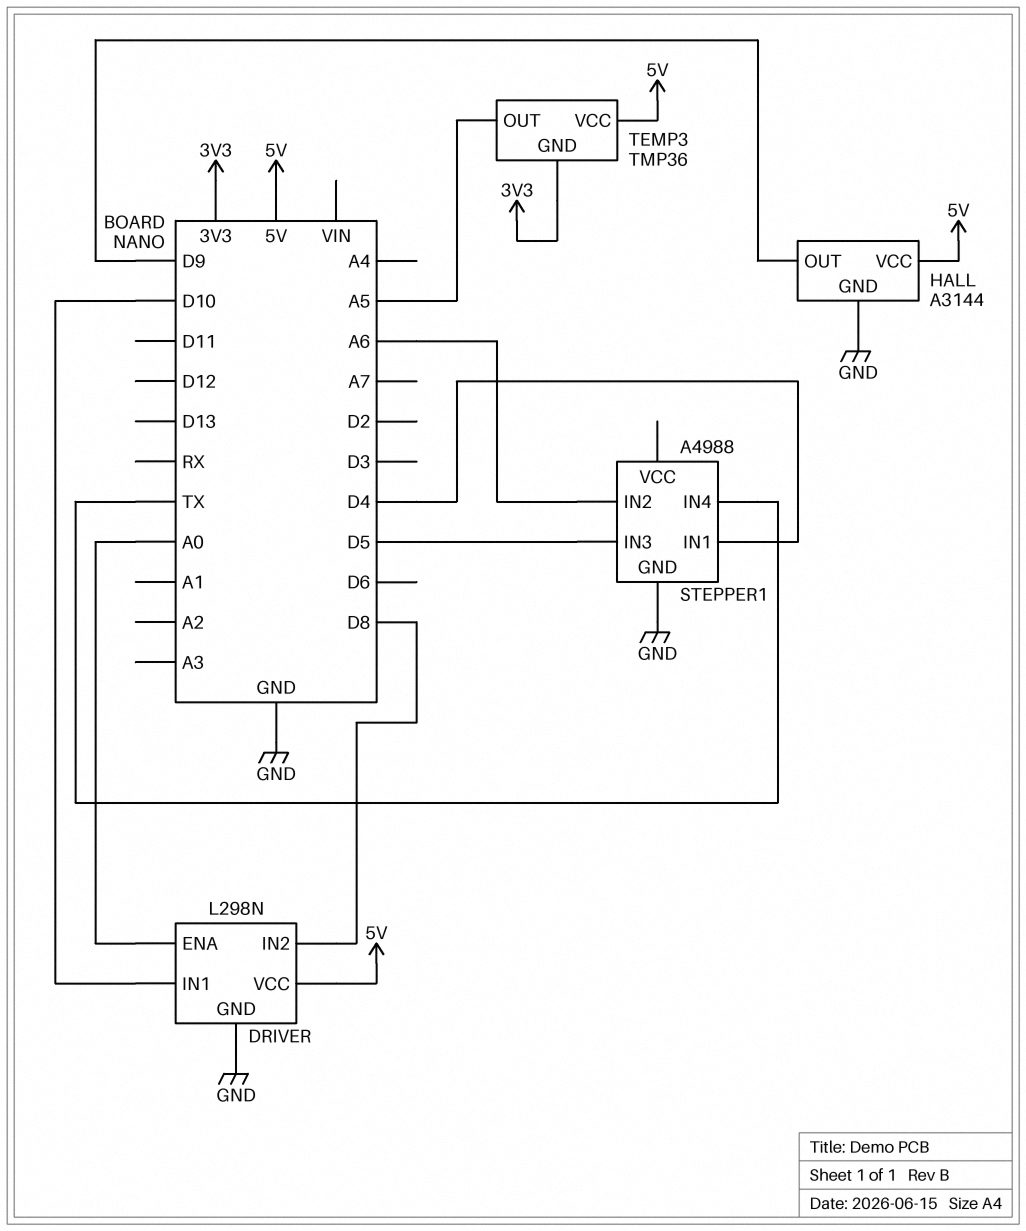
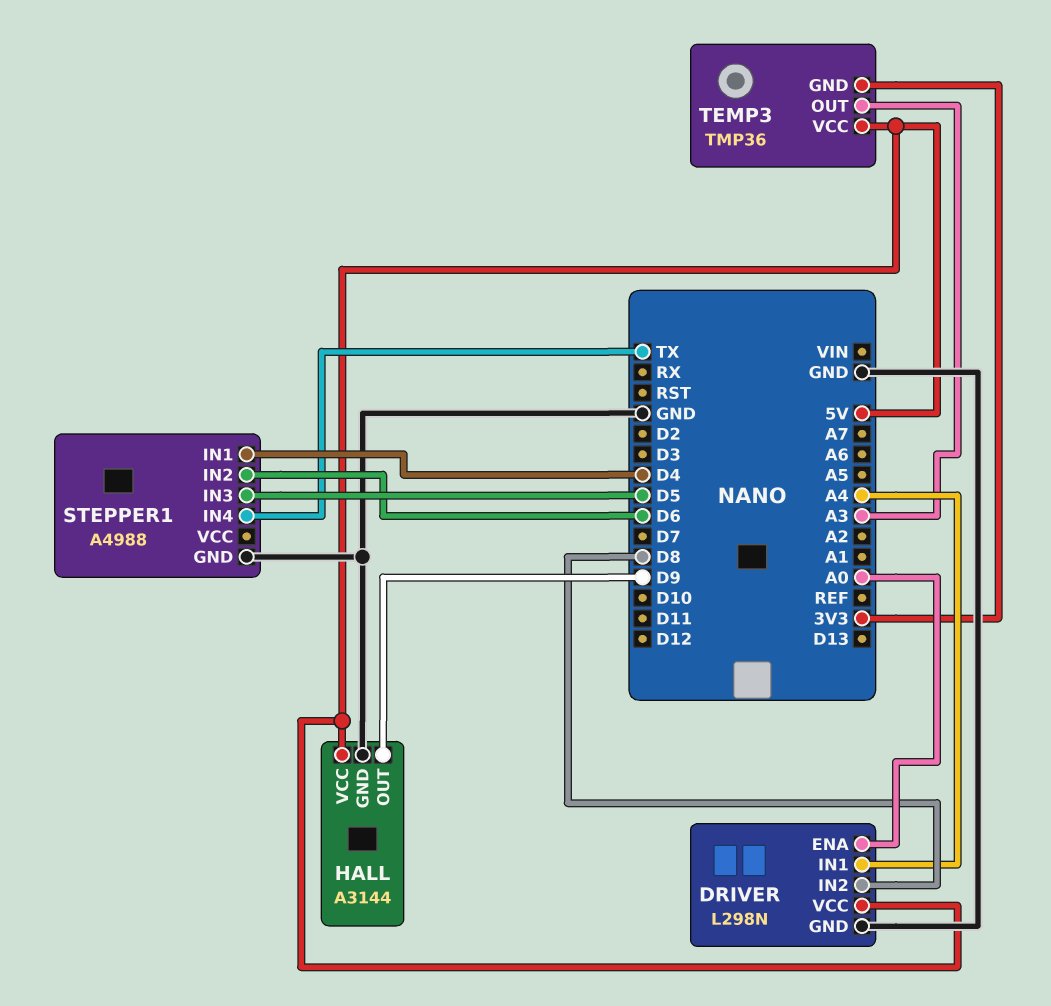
DRIVER pin IN1: D10 -> A4
STEPPER1 pin IN2: A6 -> D6
TEMP3 pin OUT: A5 -> A3

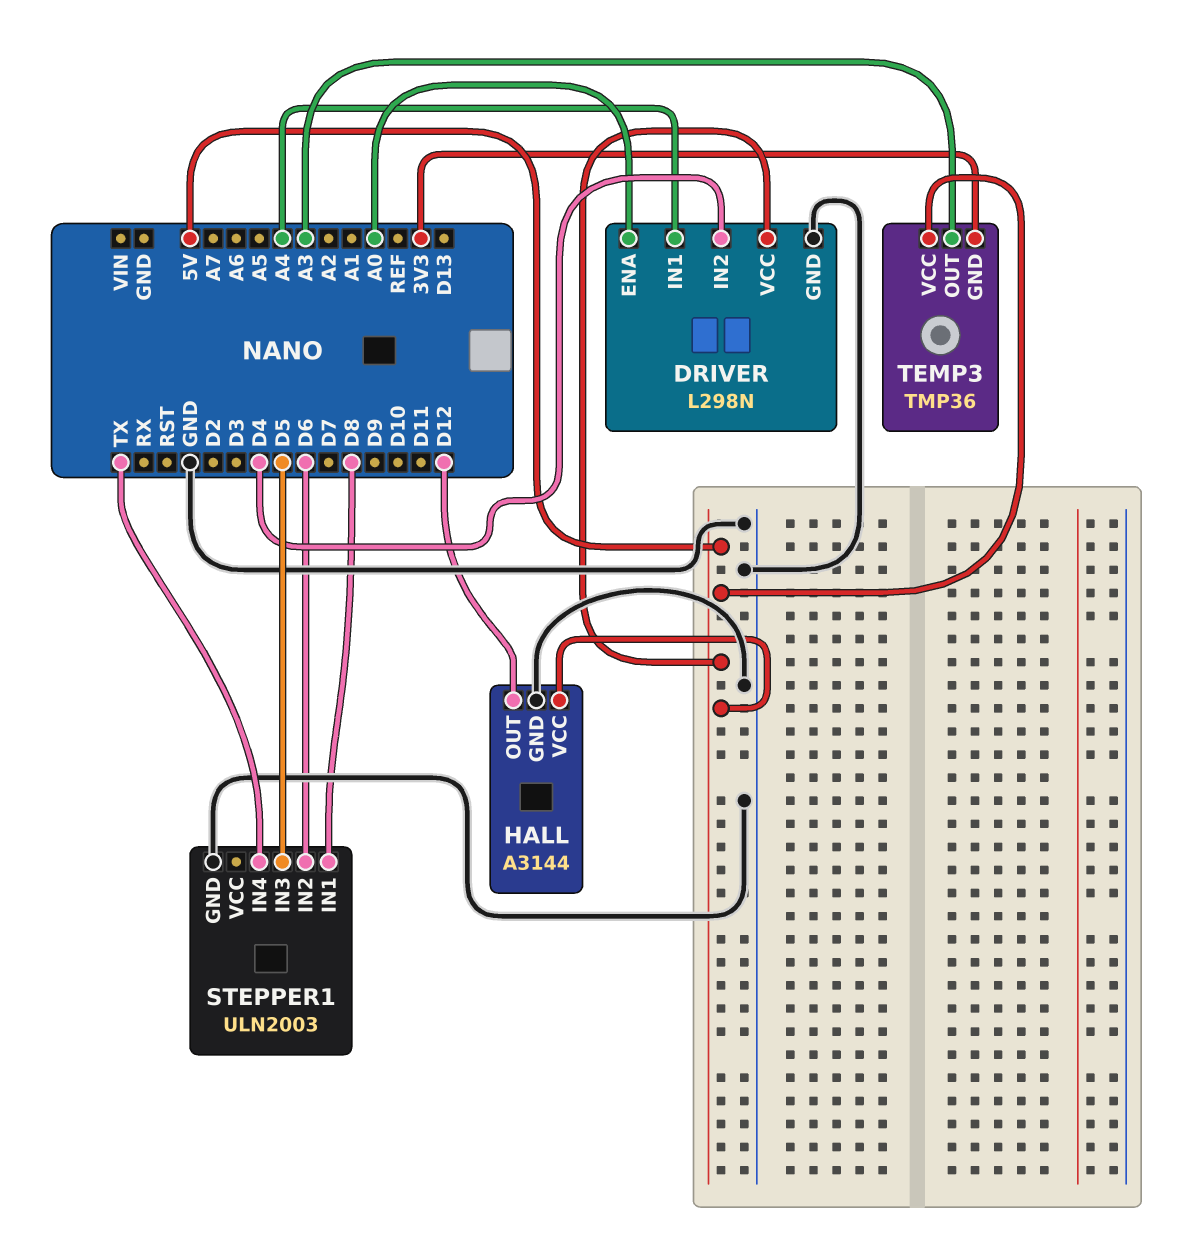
DRIVER pin IN2: D8 -> D4
HALL pin OUT: D9 -> D12
STEPPER1: A4988 -> ULN2003
STEPPER1 pin IN1: D4 -> D8

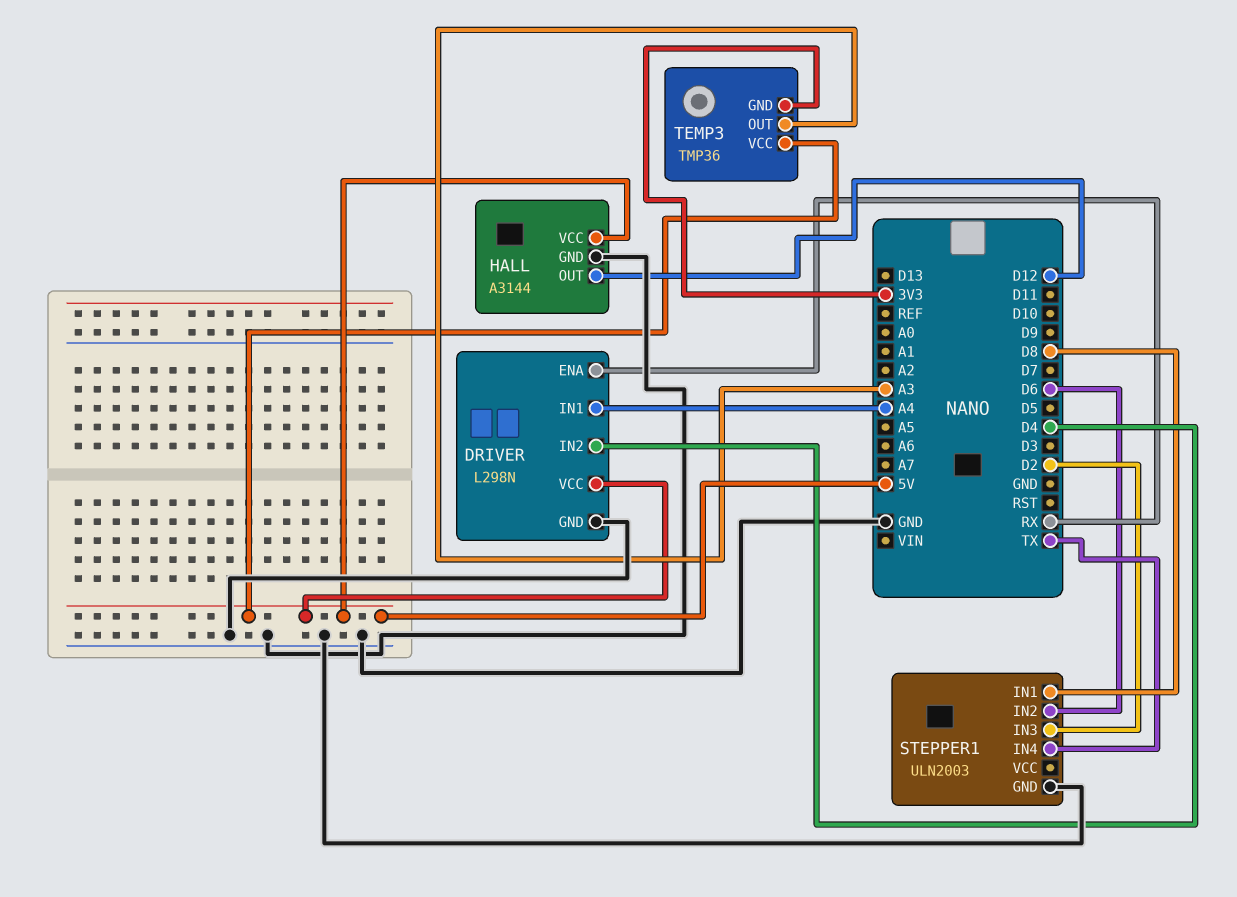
DRIVER pin ENA: A0 -> RX
STEPPER1 pin IN3: D5 -> D2

